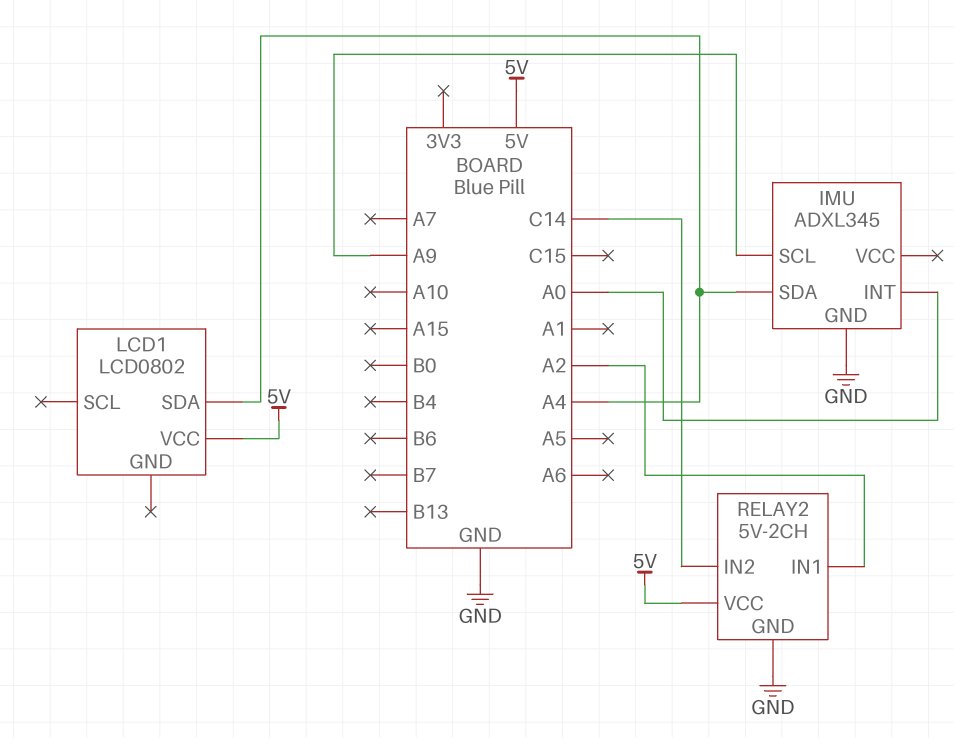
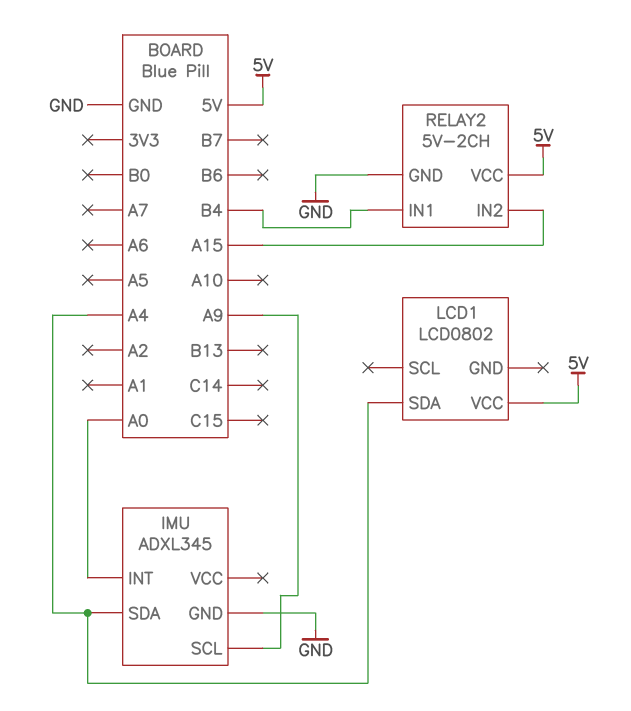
RELAY2 pin IN1: A2 -> B4
RELAY2 pin IN2: C14 -> A15

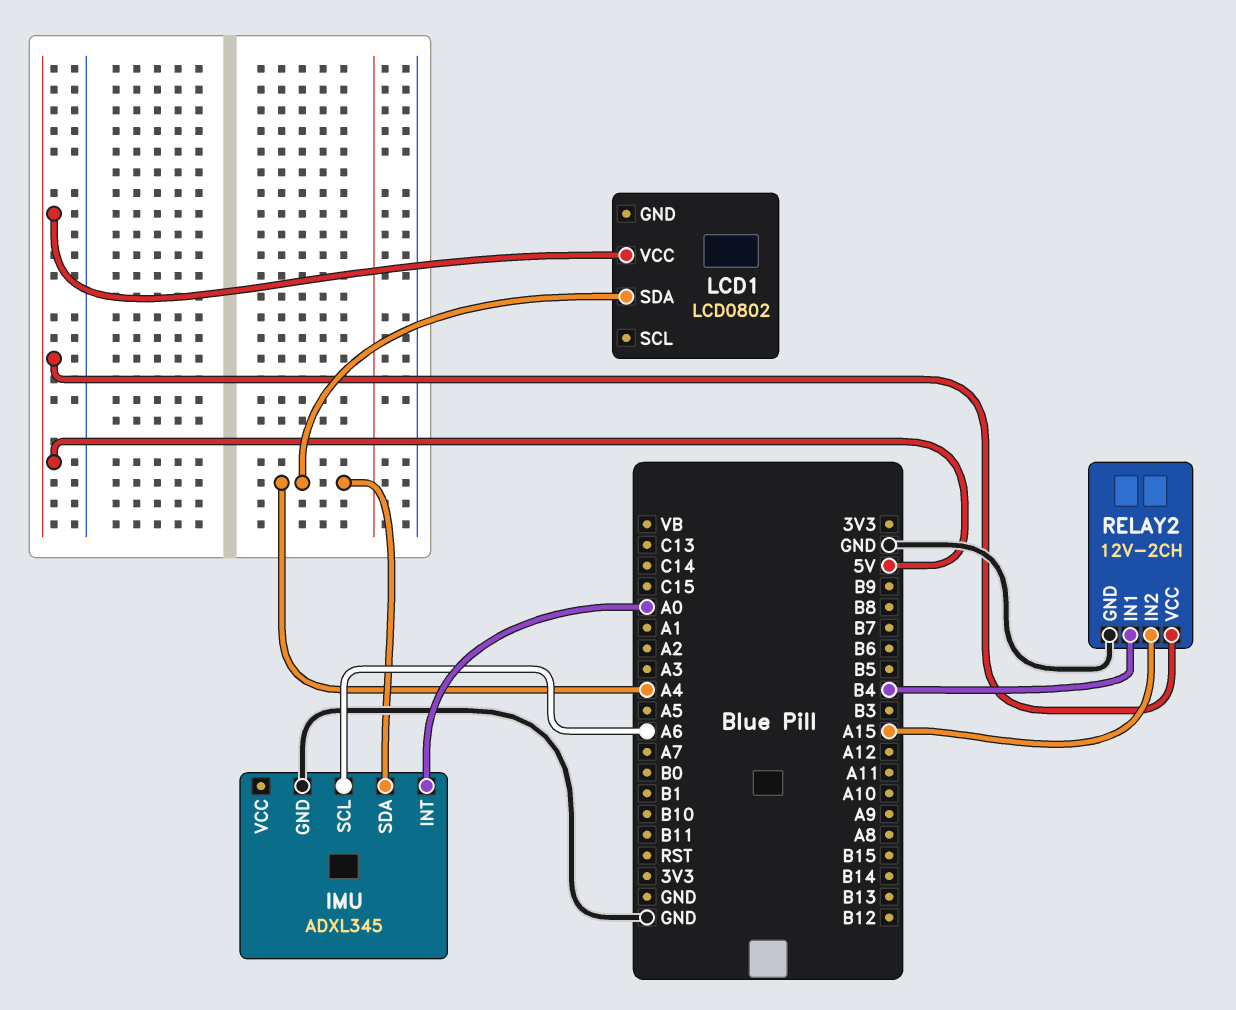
IMU pin SCL: A9 -> A6
RELAY2: 5V-2CH -> 12V-2CH

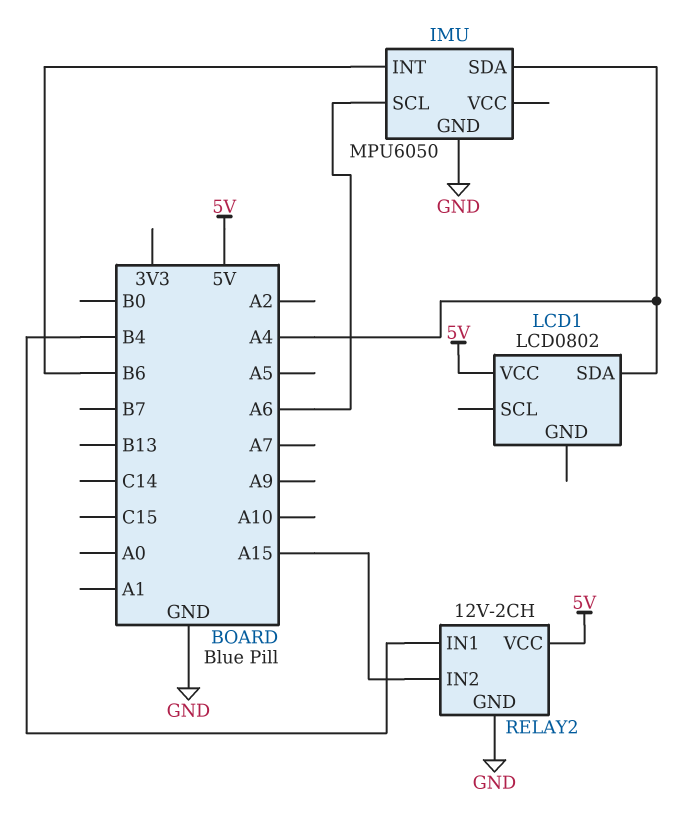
IMU: ADXL345 -> MPU6050
IMU pin INT: A0 -> B6

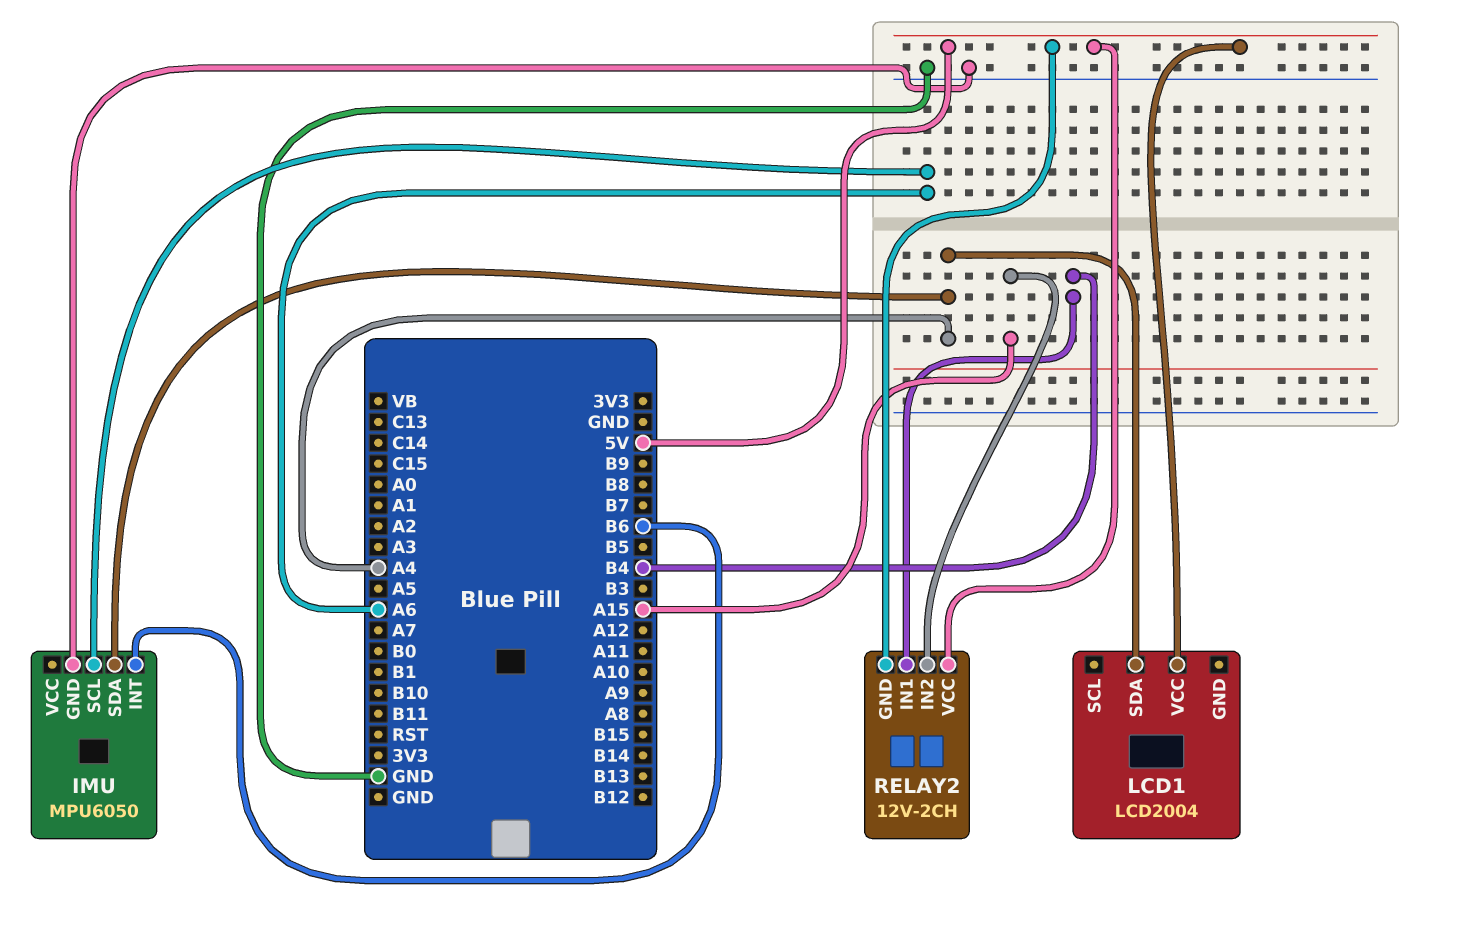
LCD1: LCD0802 -> LCD2004
RELAY2 pin GND: GND -> 5V

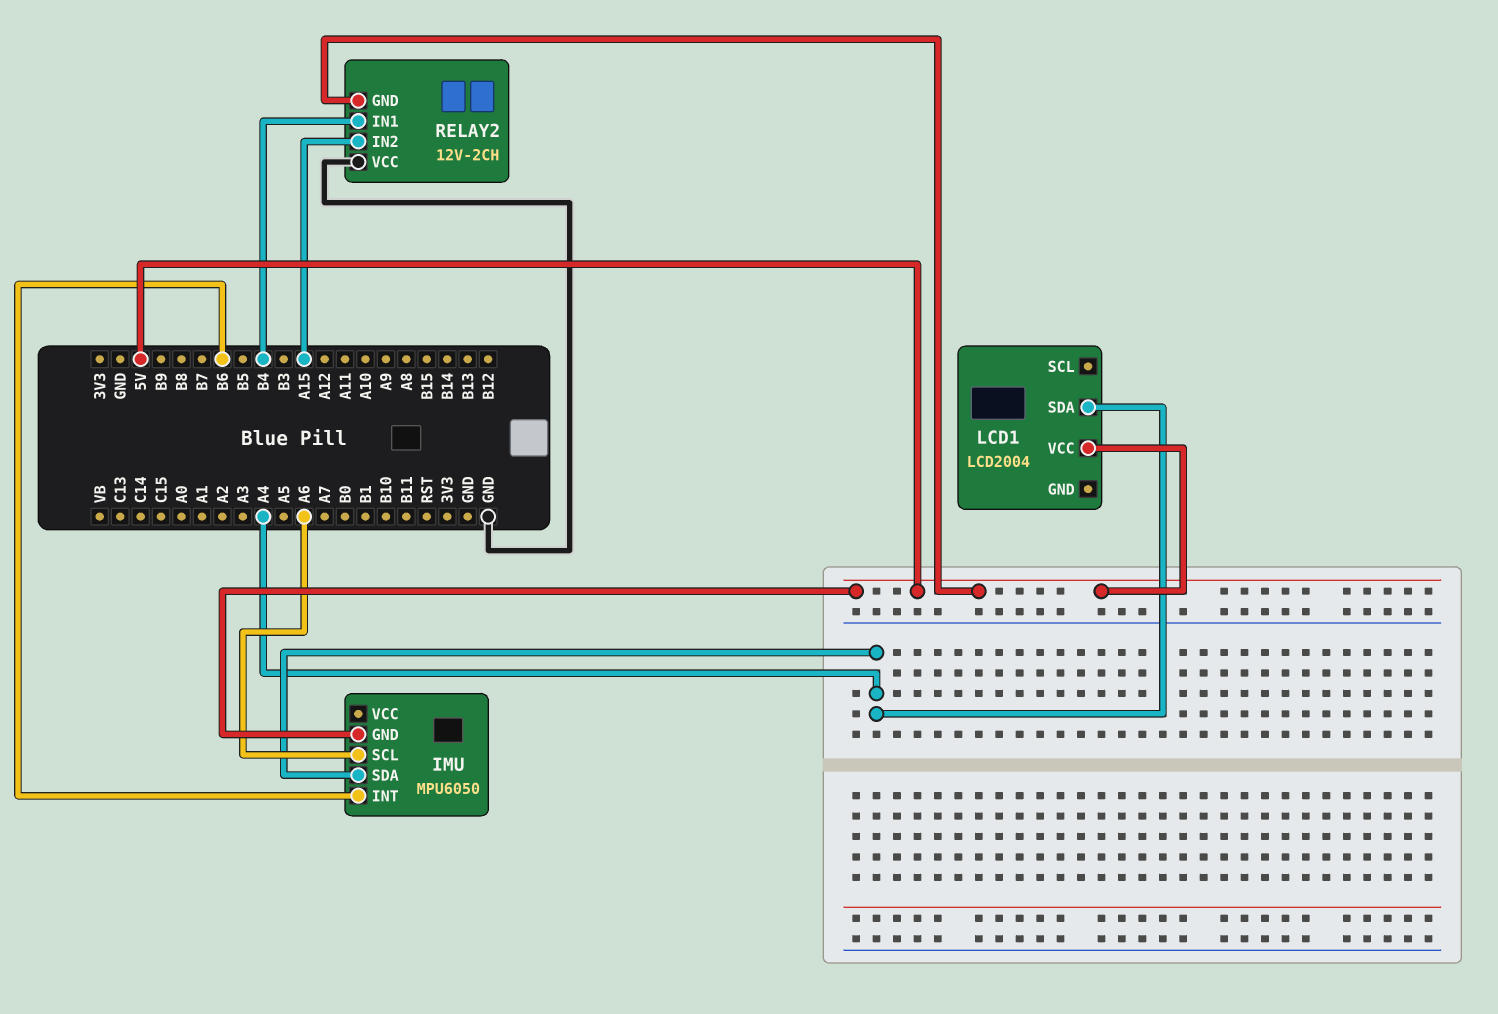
IMU pin GND: GND -> 5V
RELAY2 pin VCC: 5V -> GND

